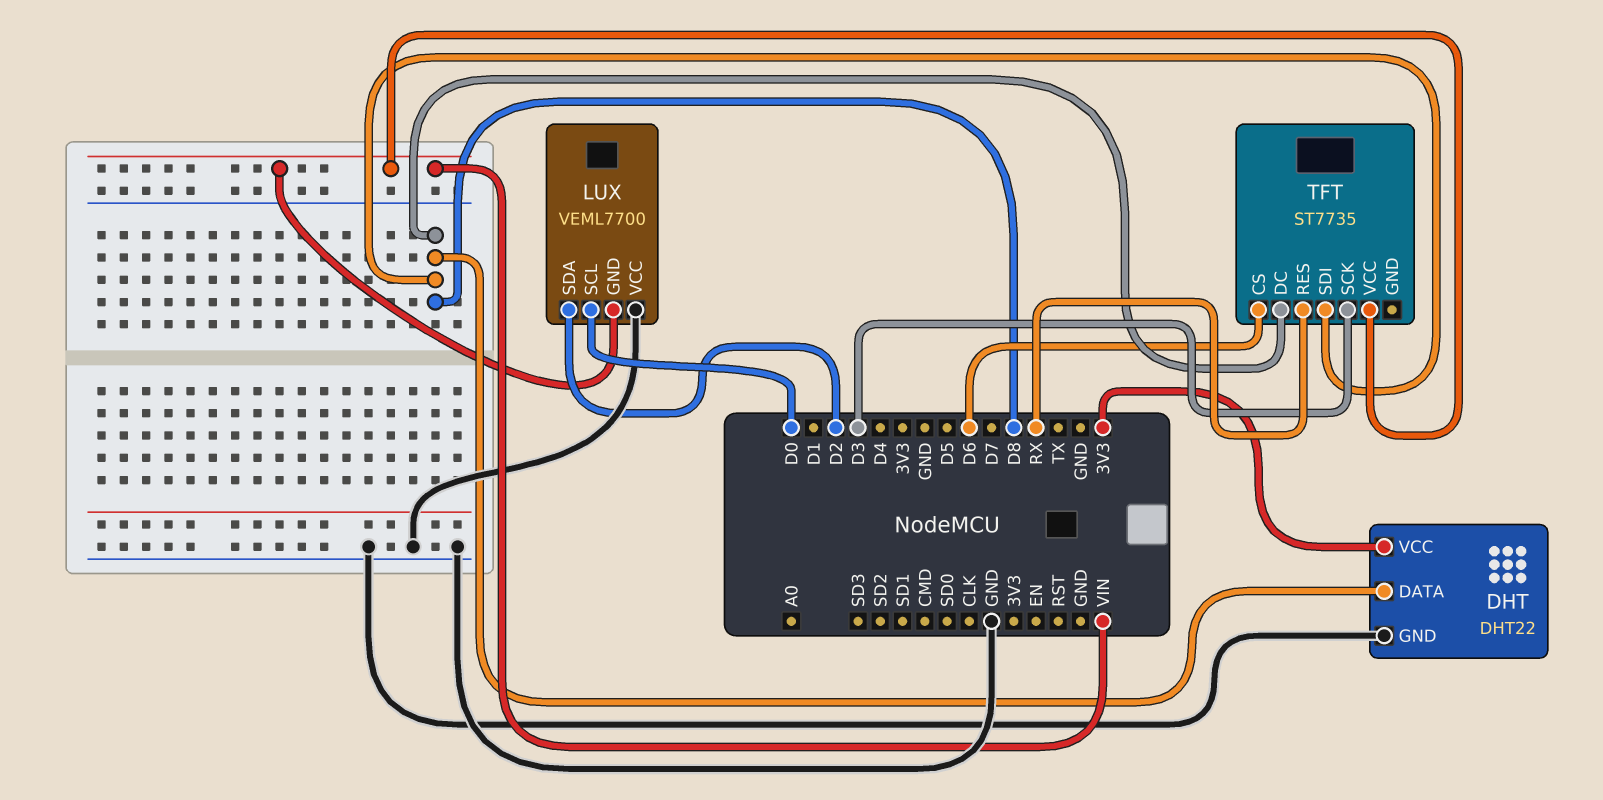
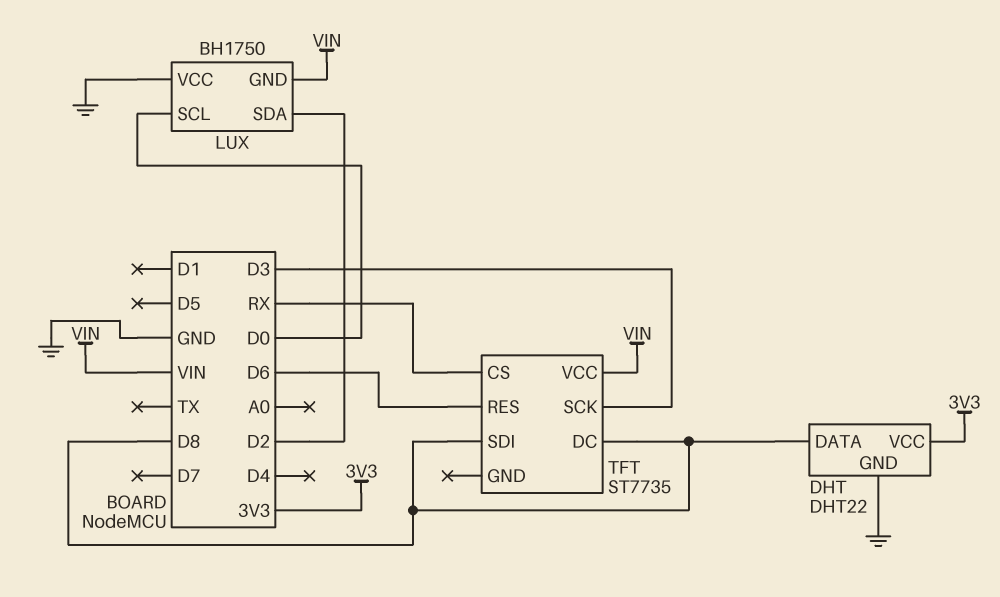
LUX: VEML7700 -> BH1750
TFT pin CS: D6 -> RX
TFT pin RES: RX -> D6

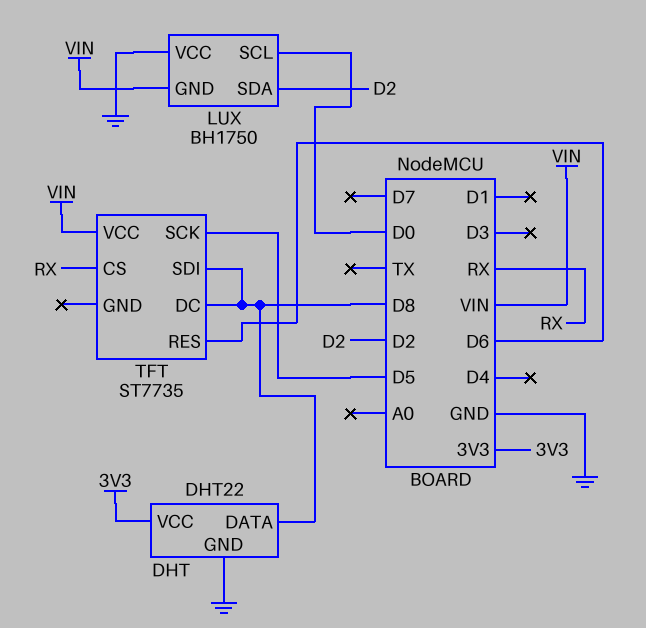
TFT pin SCK: D3 -> D5

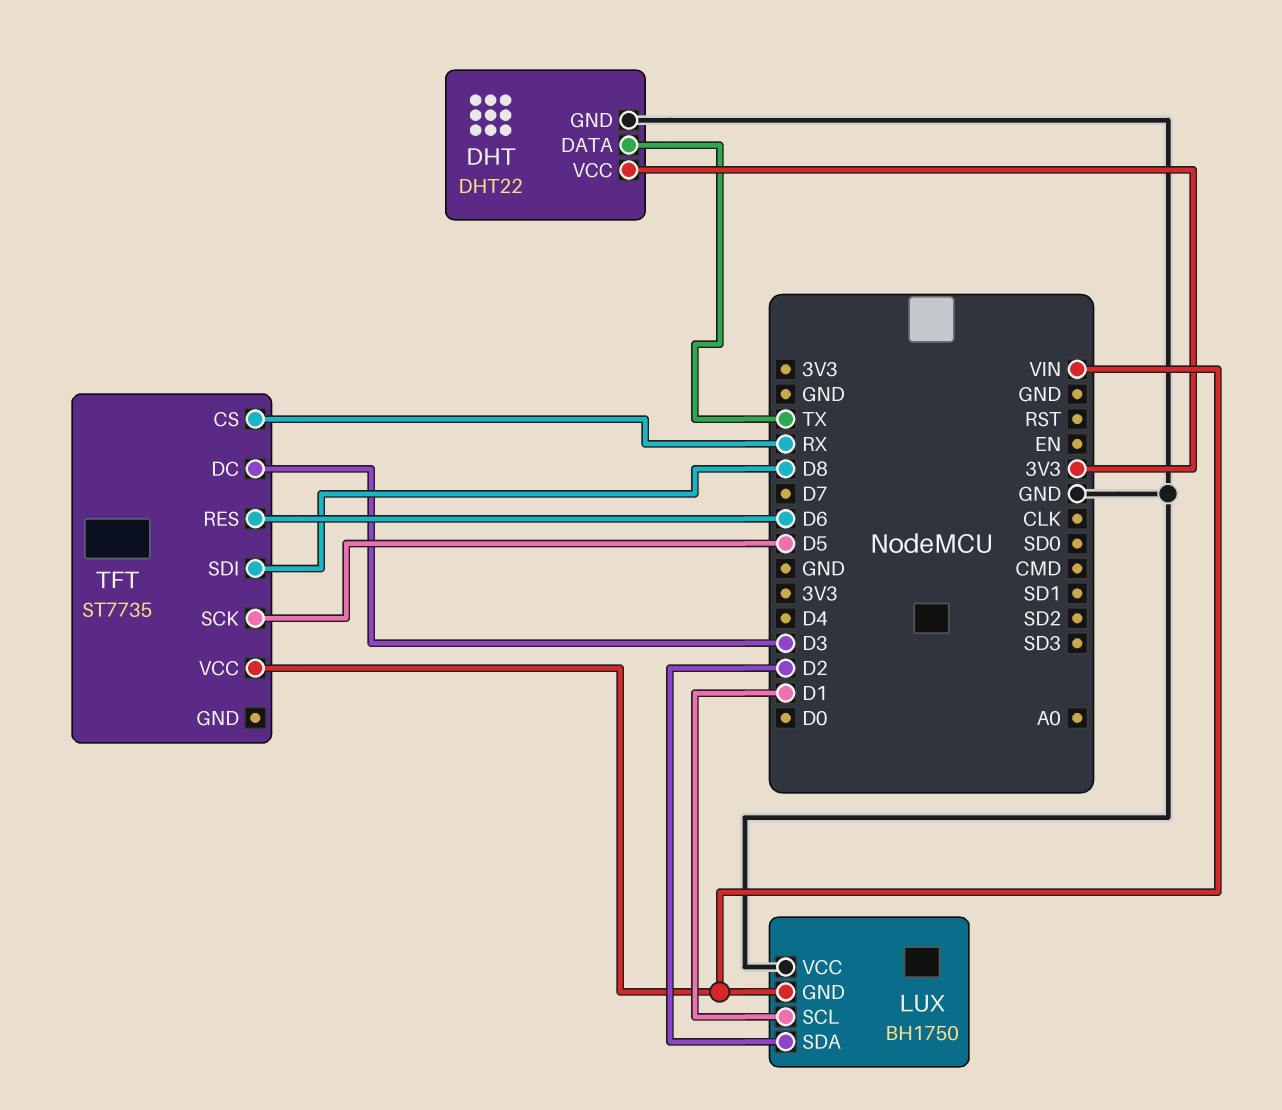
DHT pin DATA: D8 -> TX
LUX pin SCL: D0 -> D1
TFT pin DC: D8 -> D3

